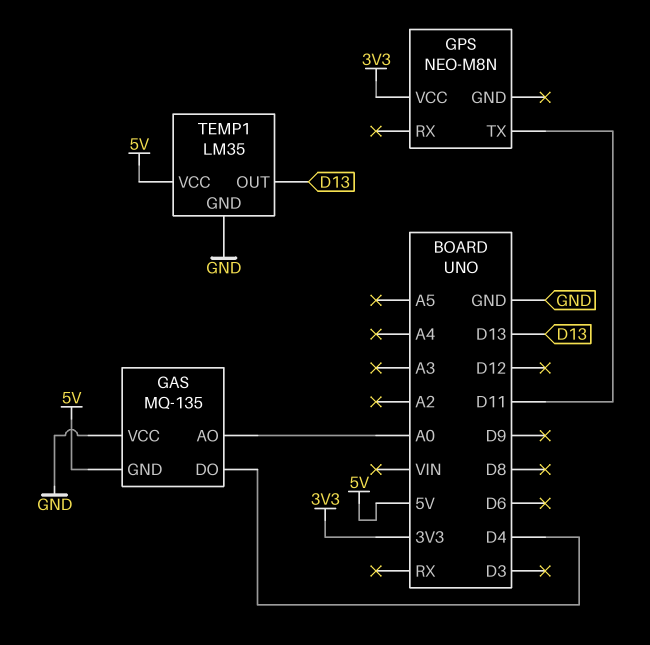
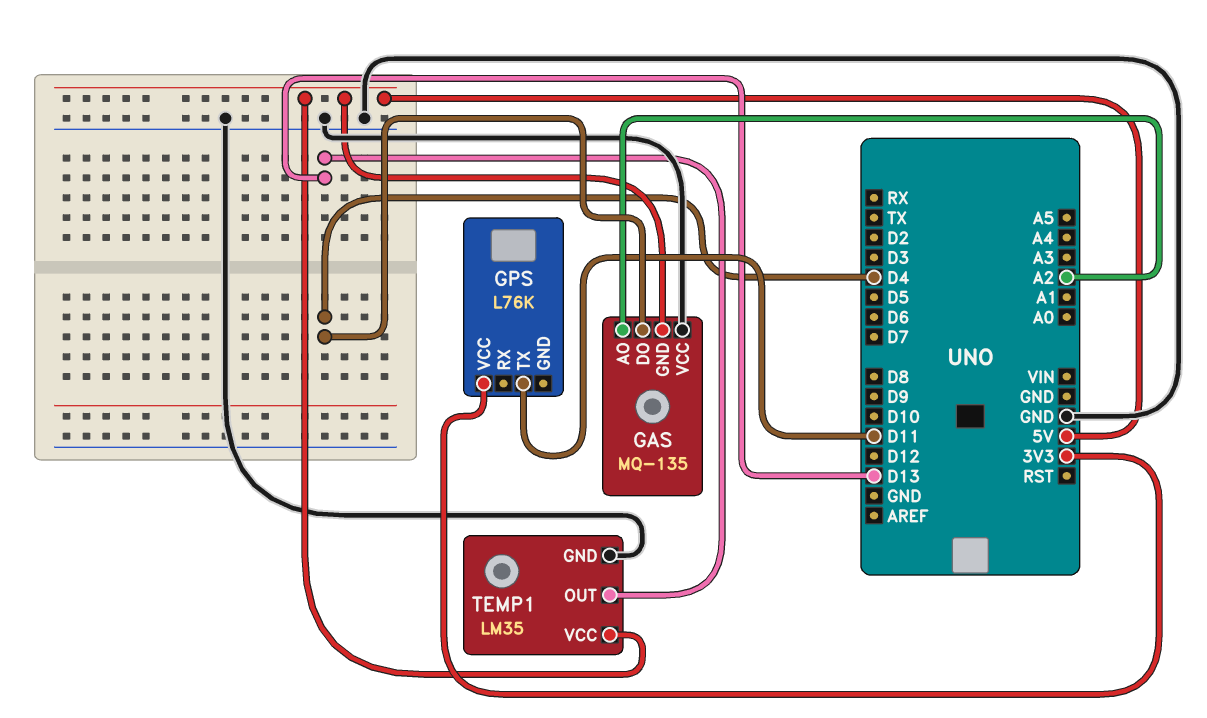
GAS pin AO: A0 -> A2
GPS: NEO-M8N -> L76K

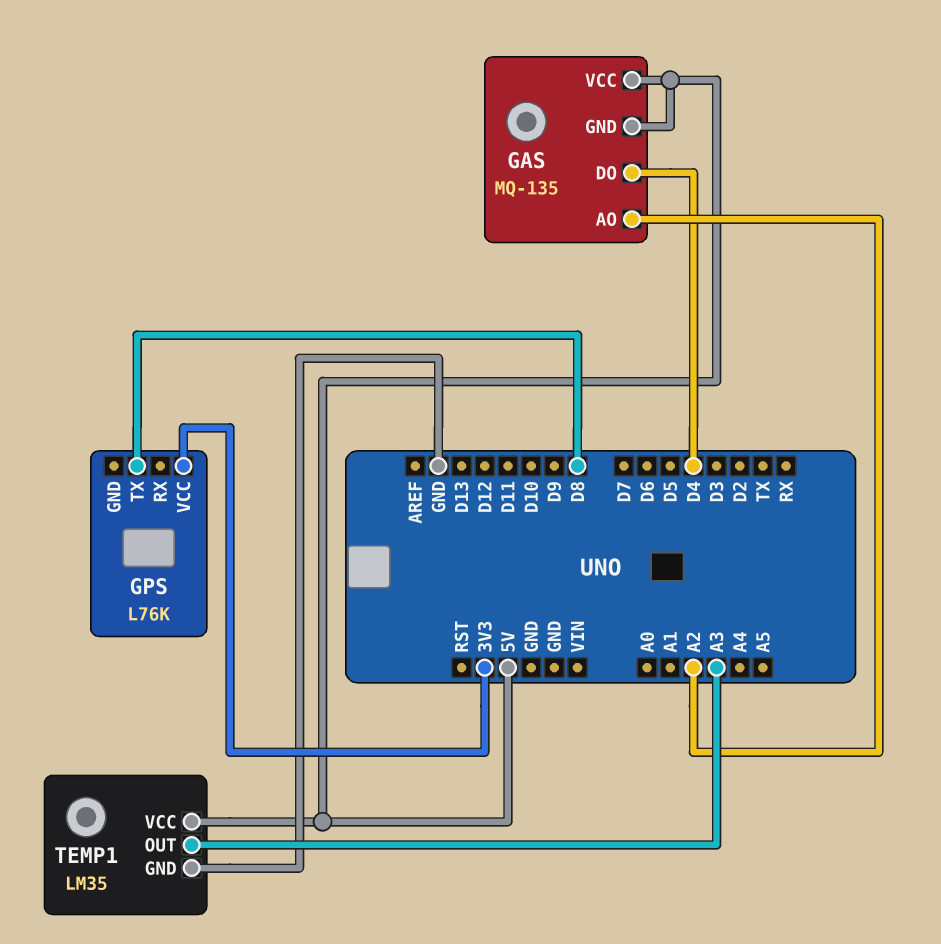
GAS pin VCC: GND -> 5V
GPS pin TX: D11 -> D8
TEMP1 pin OUT: D13 -> A3

